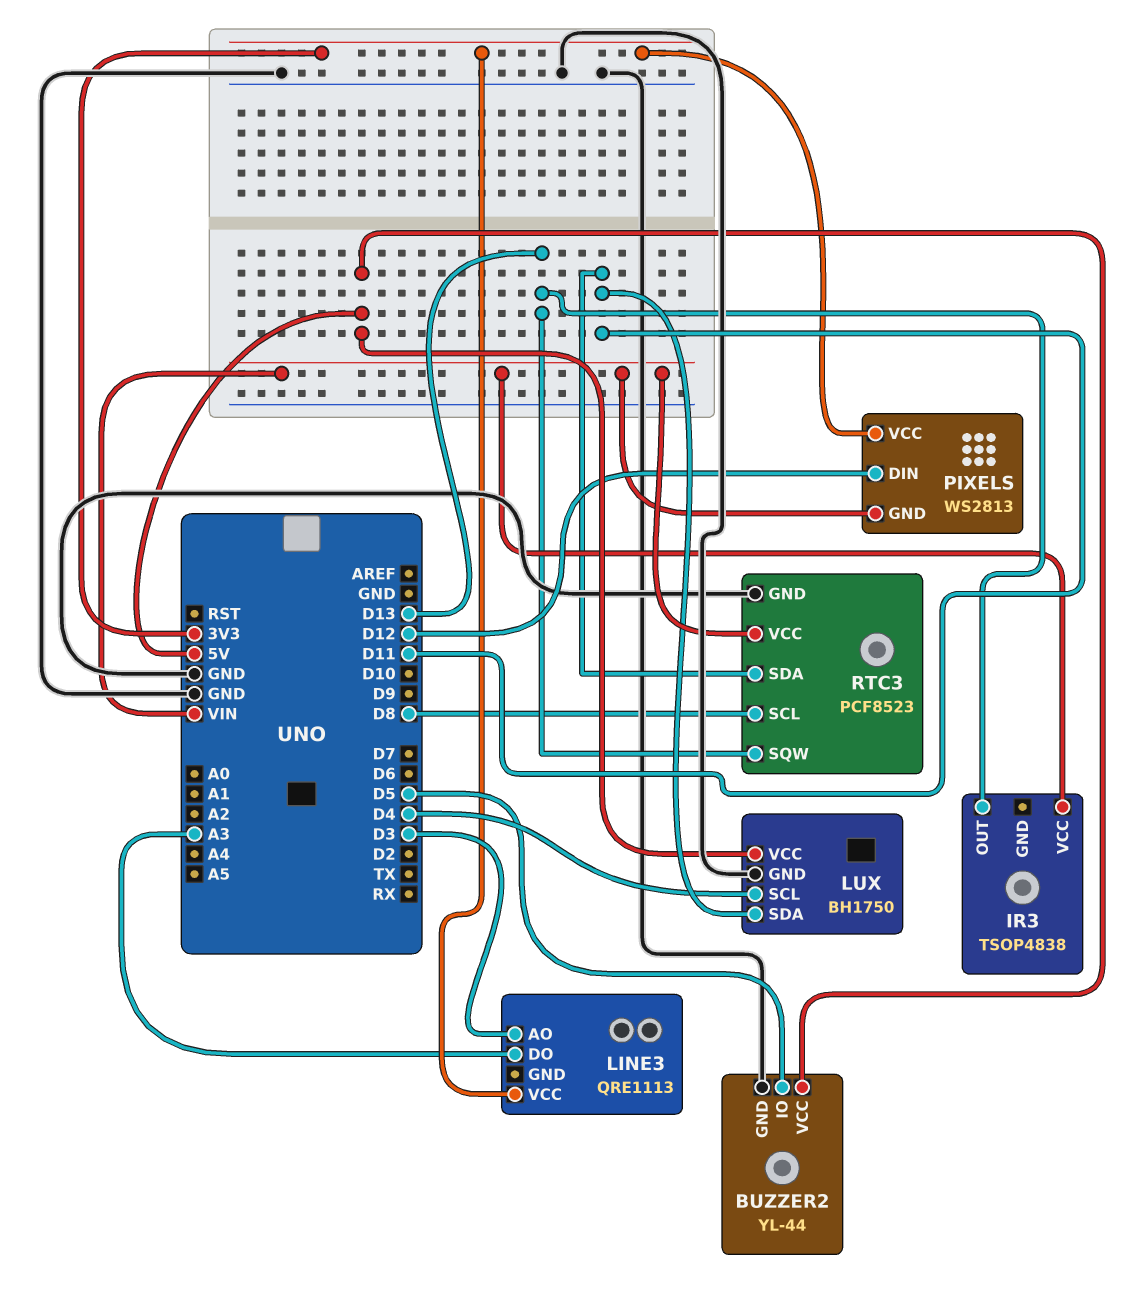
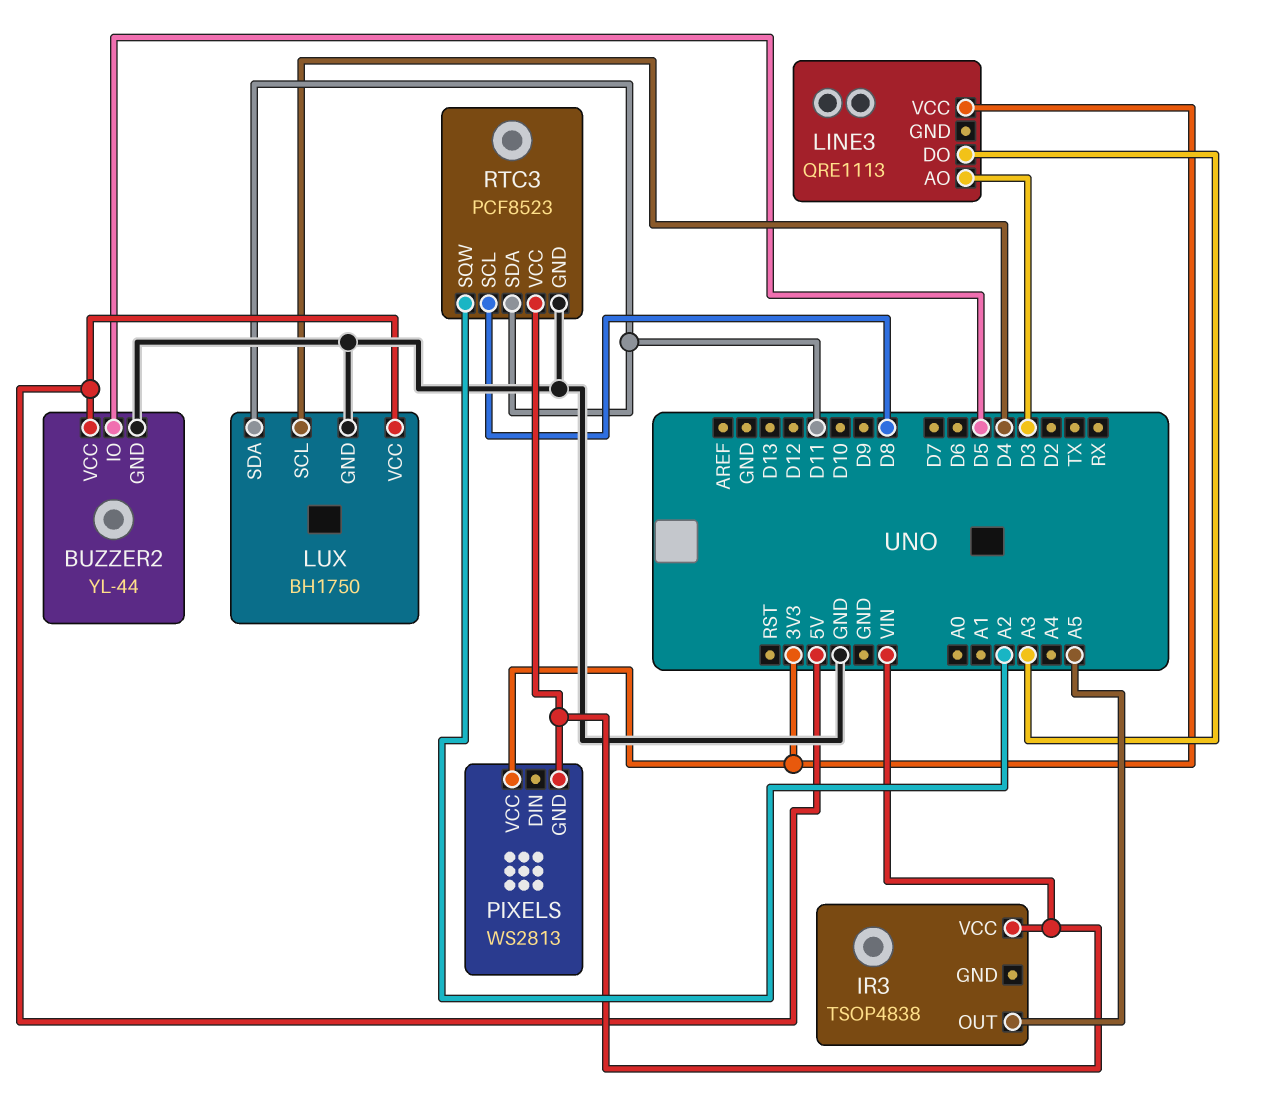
IR3 pin OUT: D13 -> A5
PIXELS pin DIN: D12 -> none
RTC3 pin SQW: D13 -> A2

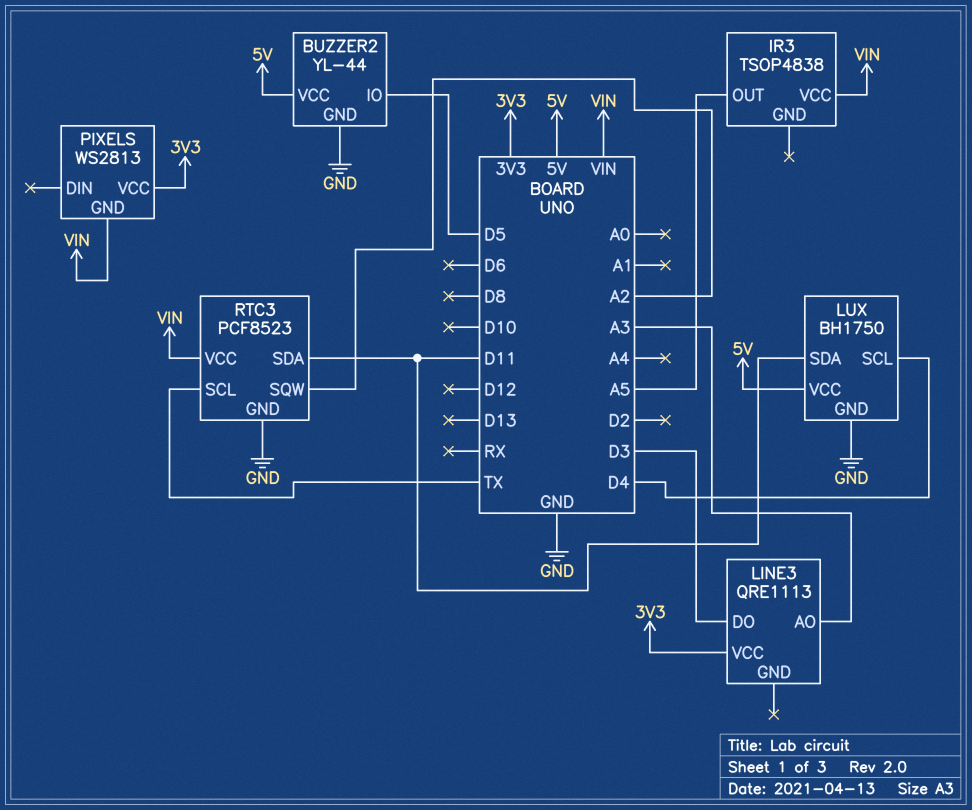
LINE3 pin AO: D3 -> A3
LINE3 pin DO: A3 -> D3
RTC3 pin SCL: D8 -> TX

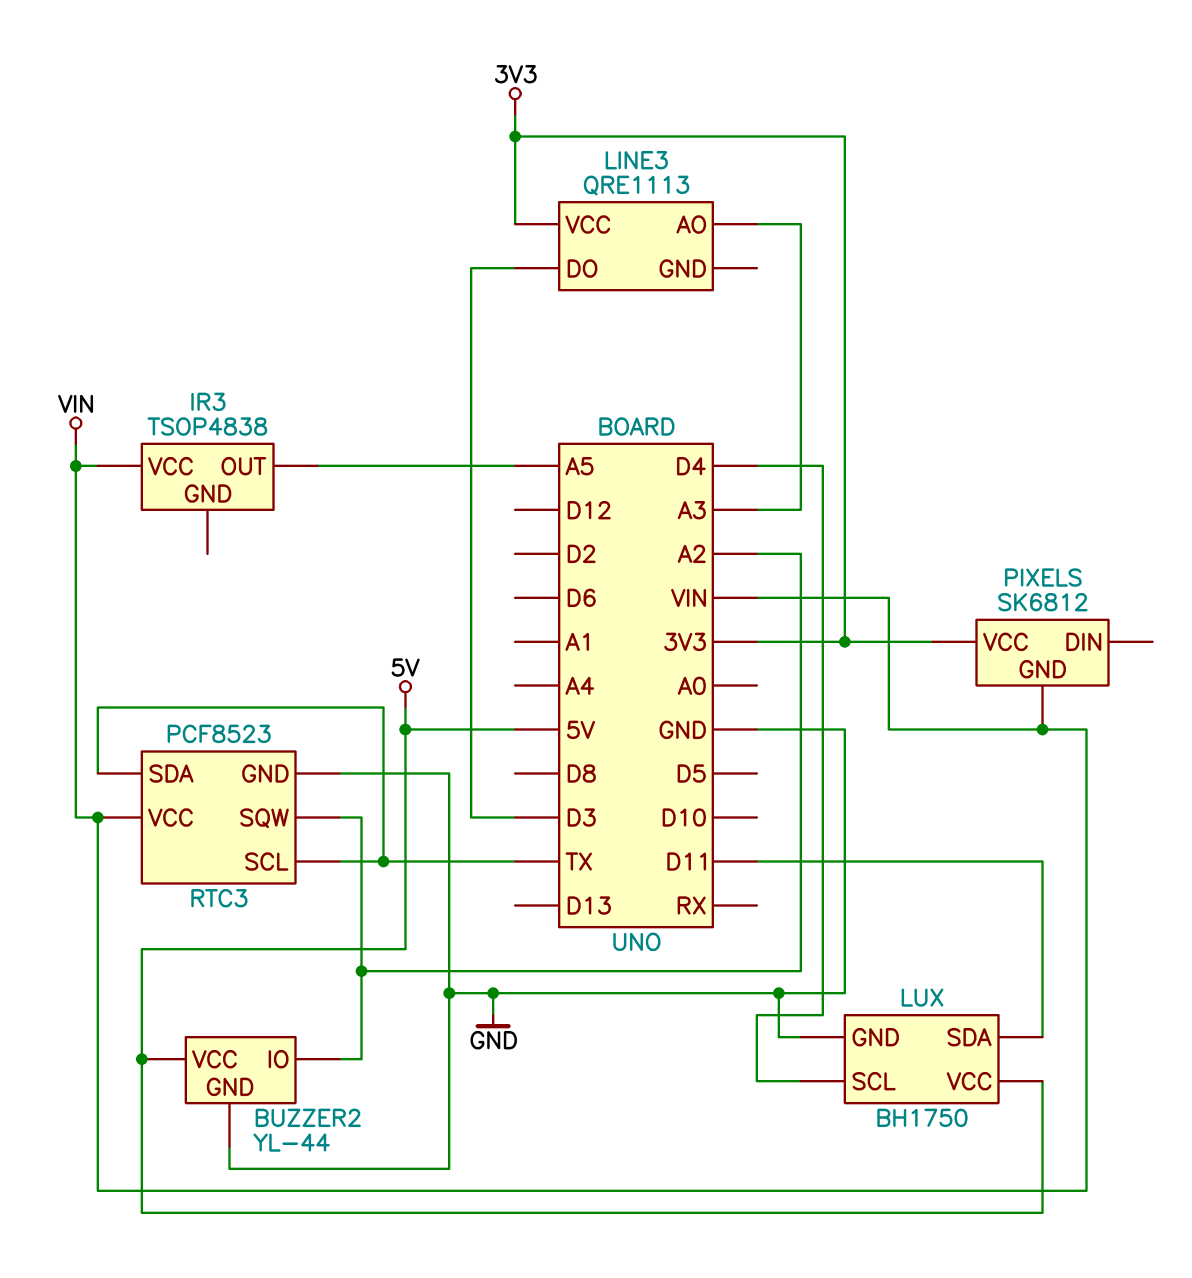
BUZZER2 pin IO: D5 -> A2
PIXELS: WS2813 -> SK6812
RTC3 pin SDA: D11 -> TX

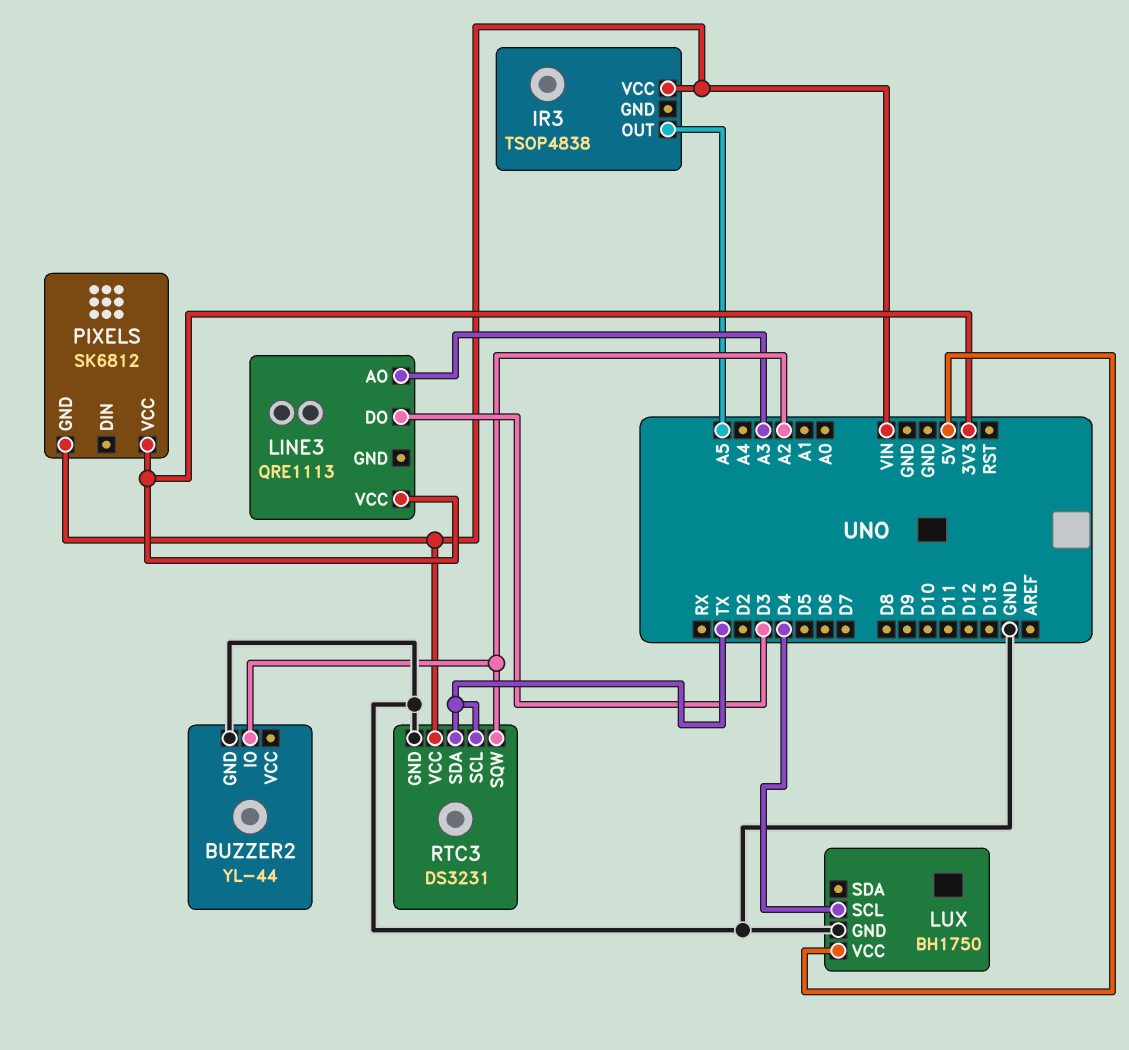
BUZZER2 pin VCC: 5V -> none
LUX pin SDA: D11 -> none
RTC3: PCF8523 -> DS3231

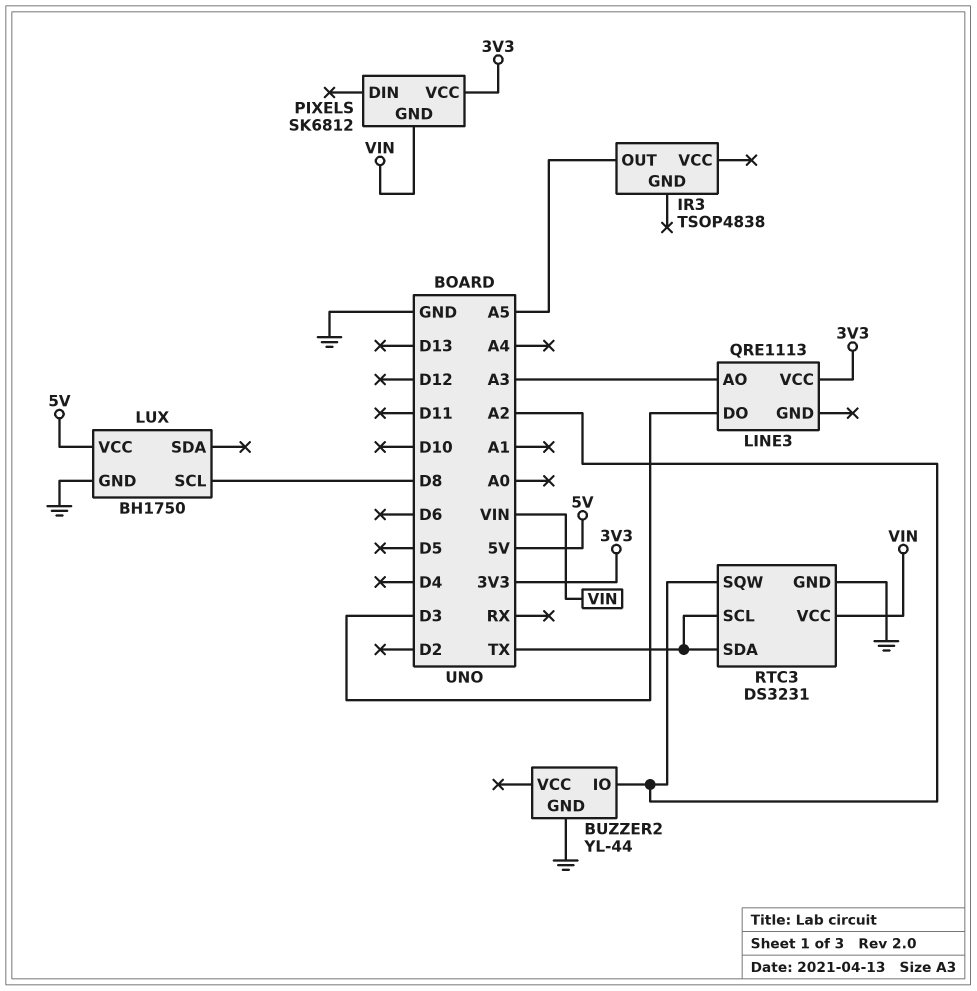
IR3 pin VCC: VIN -> none
LUX pin SCL: D4 -> D8

